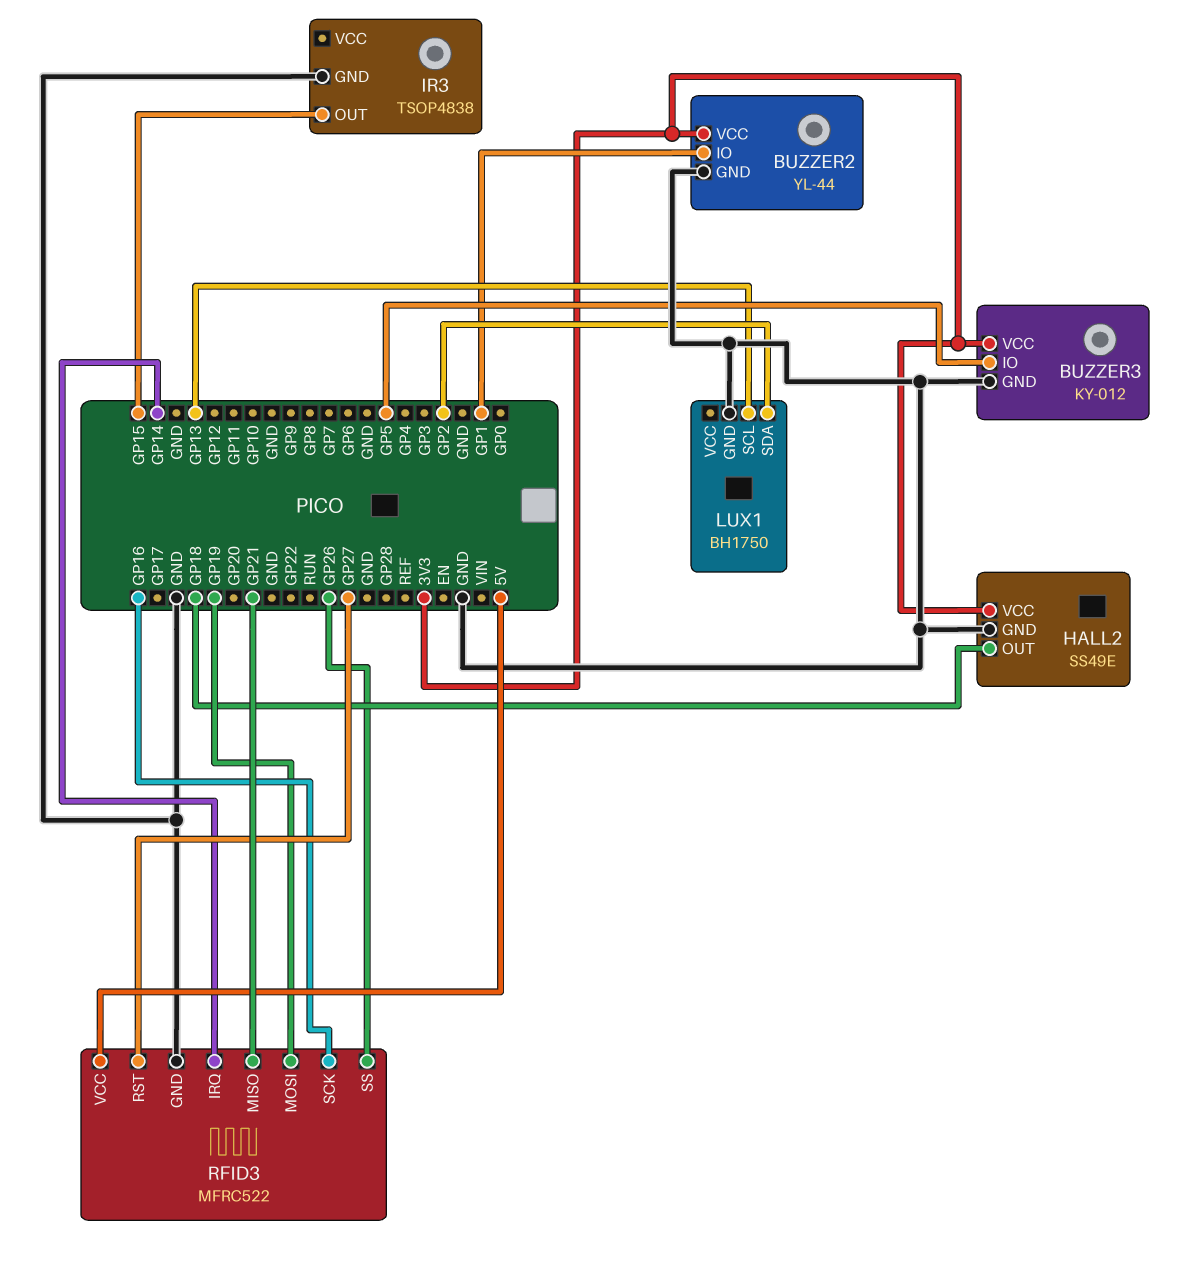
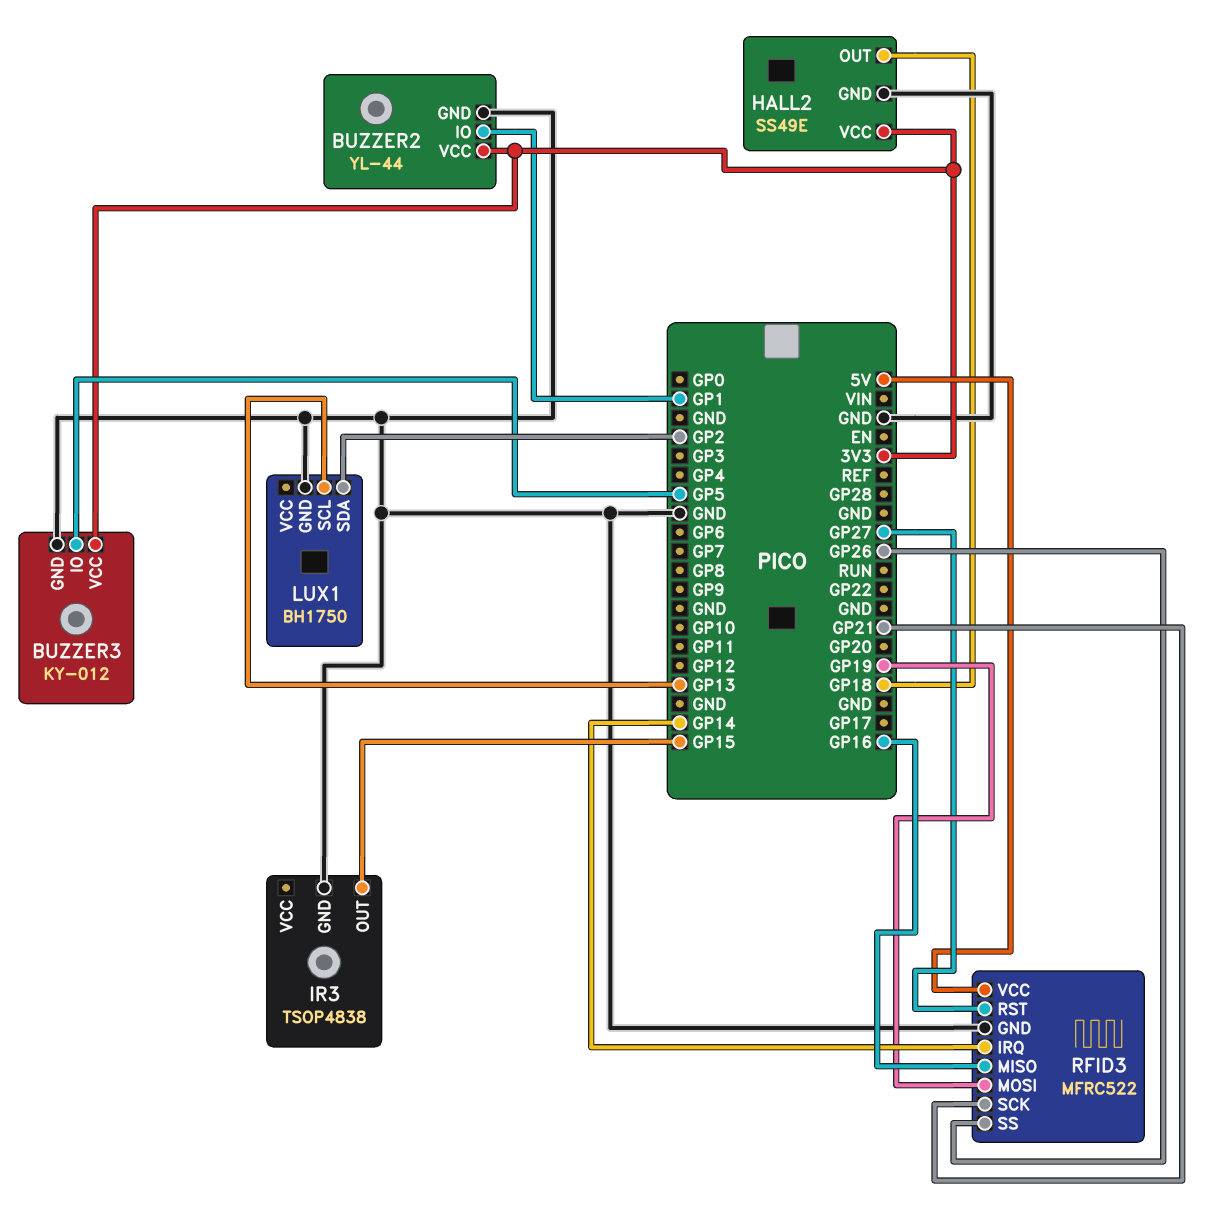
RFID3 pin MISO: GP21 -> GP16
RFID3 pin SCK: GP16 -> GP21

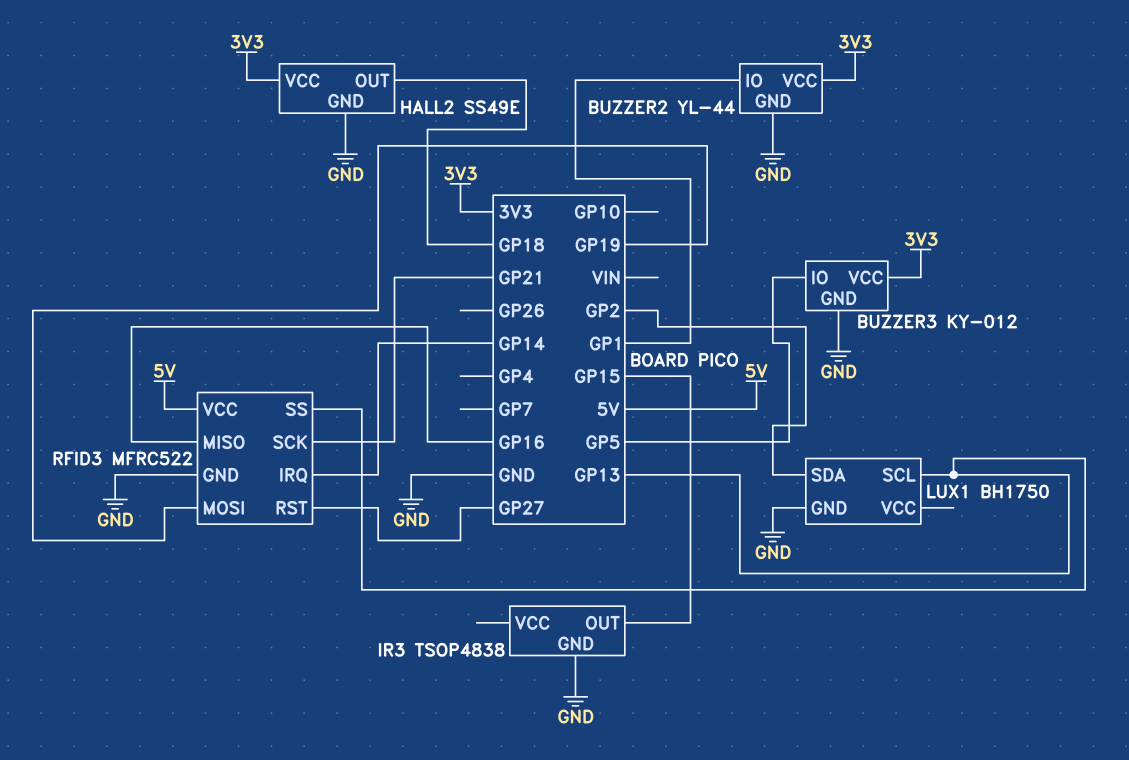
RFID3 pin SS: GP26 -> GP13

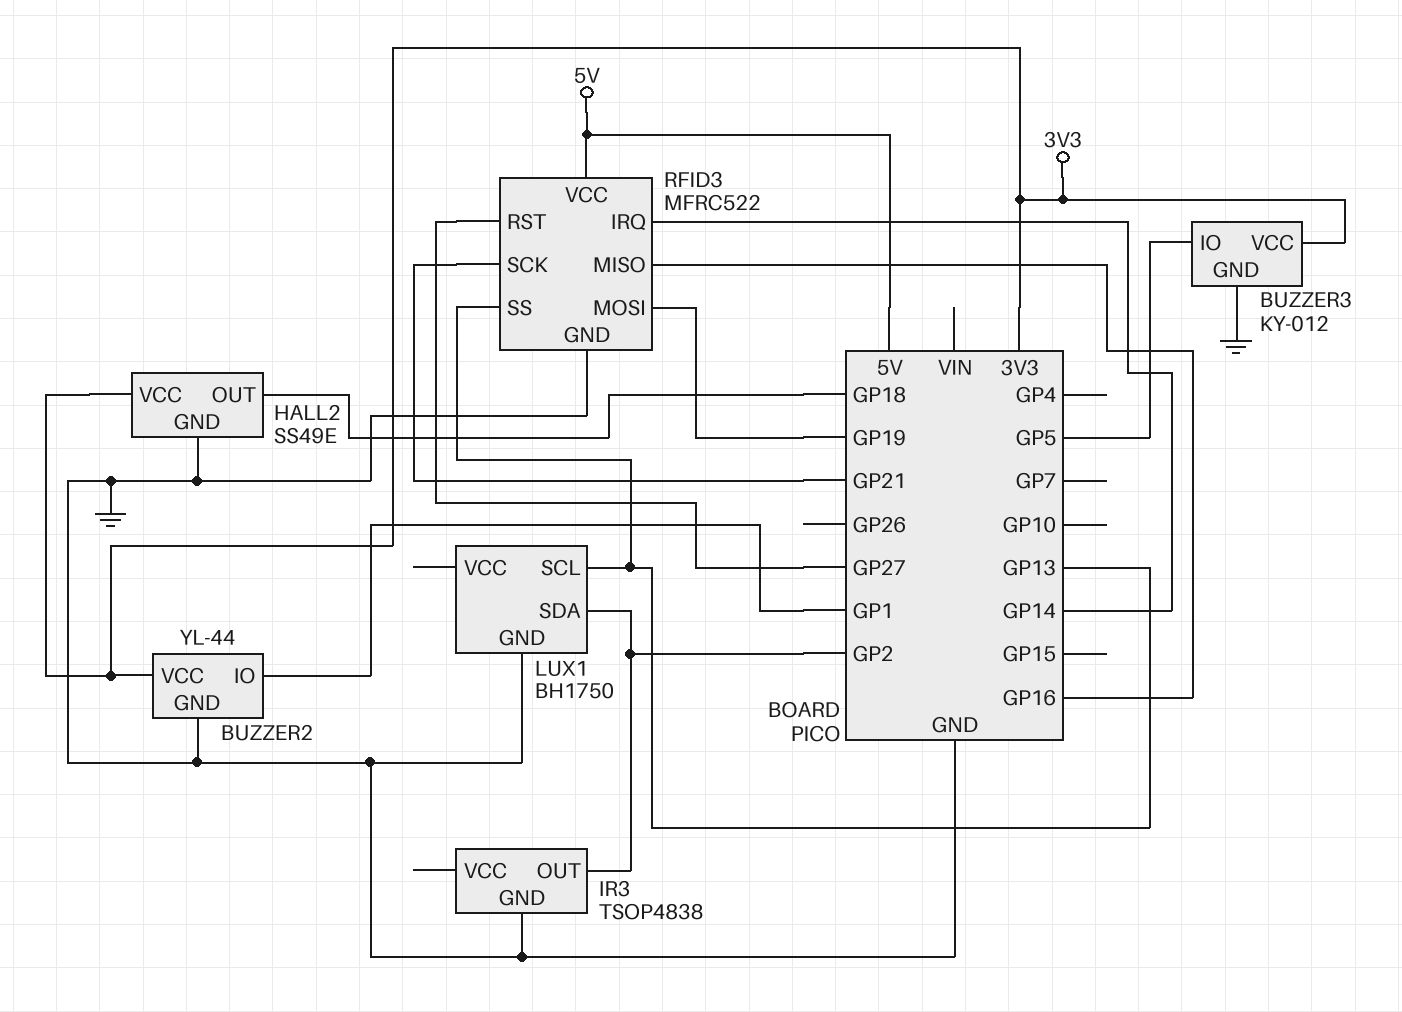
IR3 pin OUT: GP15 -> GP2

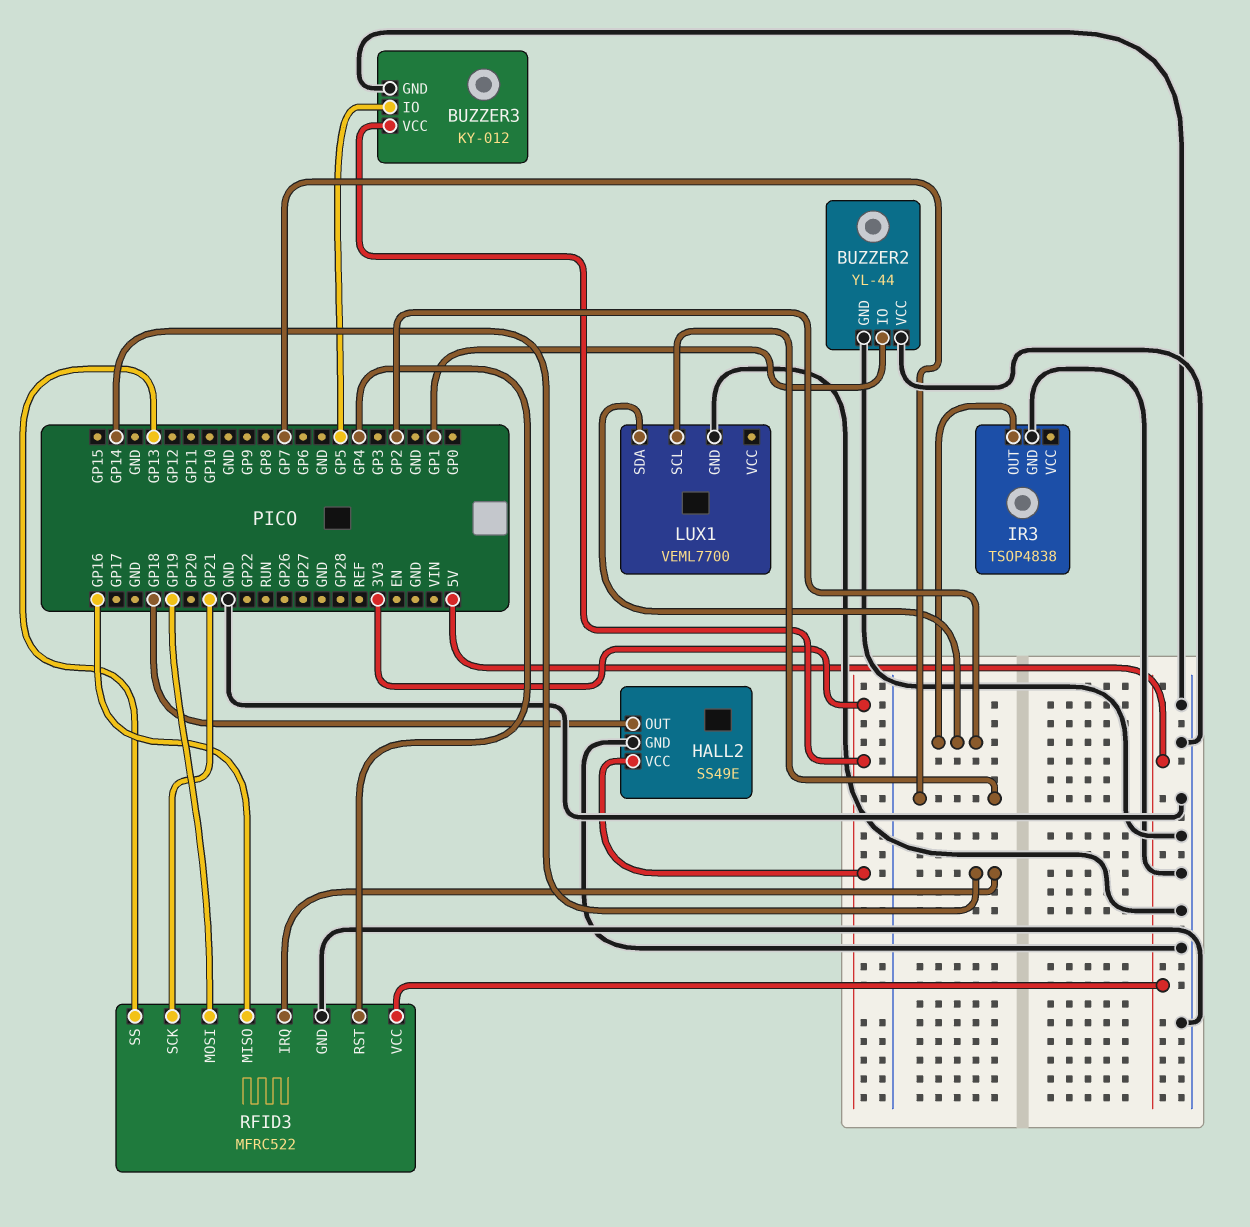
BUZZER2 pin VCC: 3V3 -> GND
LUX1: BH1750 -> VEML7700
LUX1 pin SCL: GP13 -> GP7
RFID3 pin RST: GP27 -> GP4

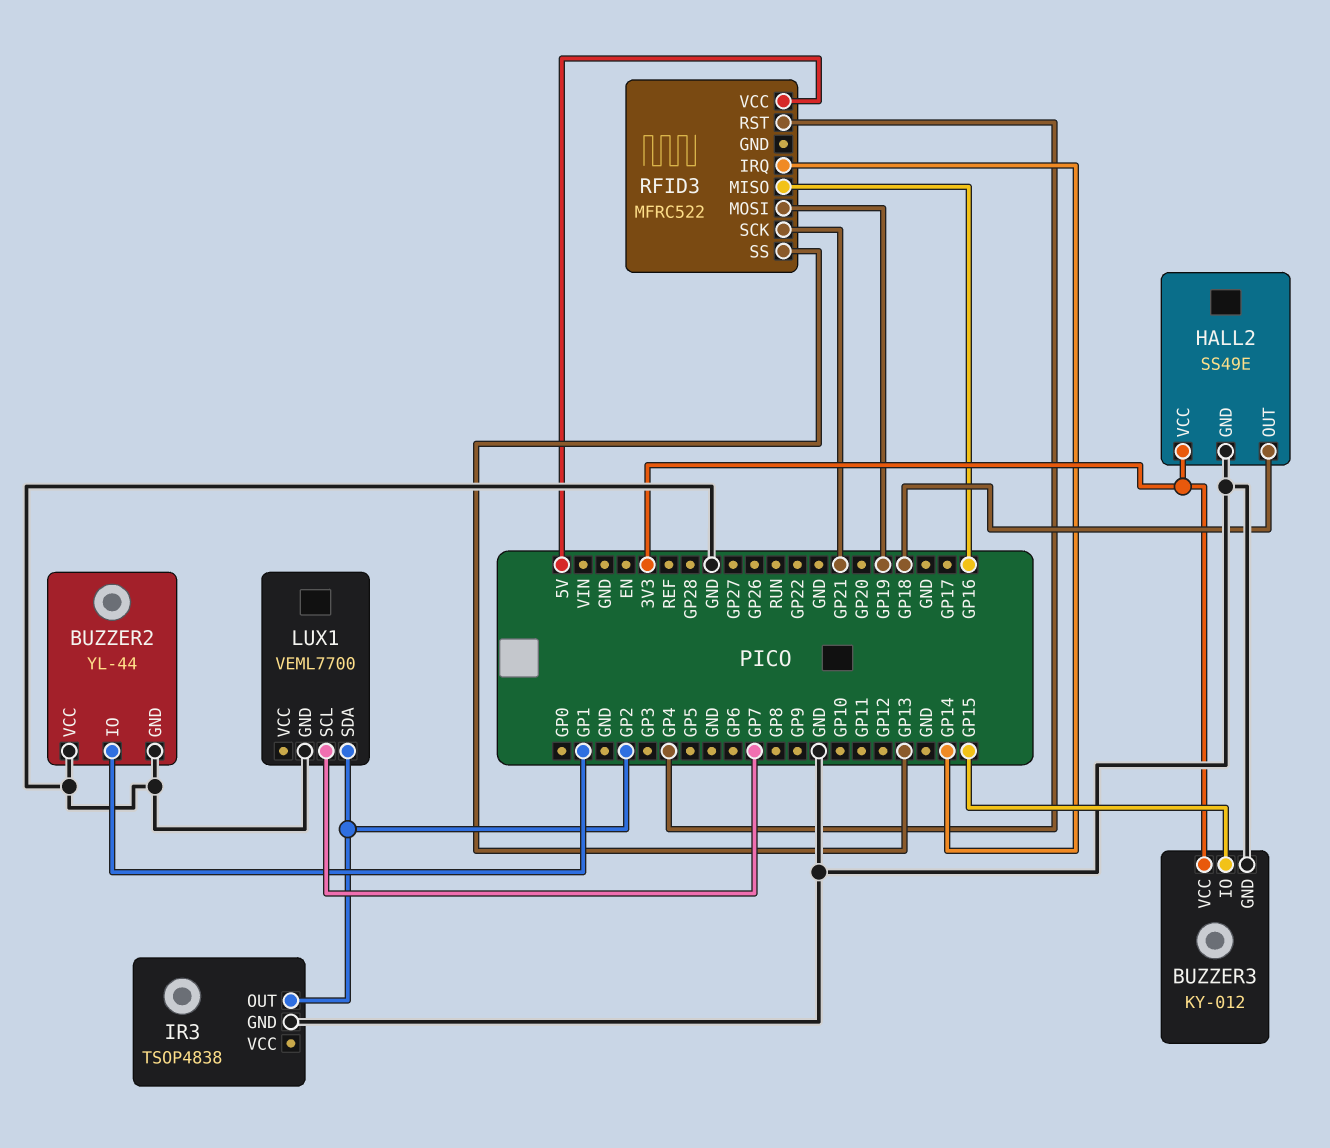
BUZZER3 pin IO: GP5 -> GP15
RFID3 pin GND: GND -> none

